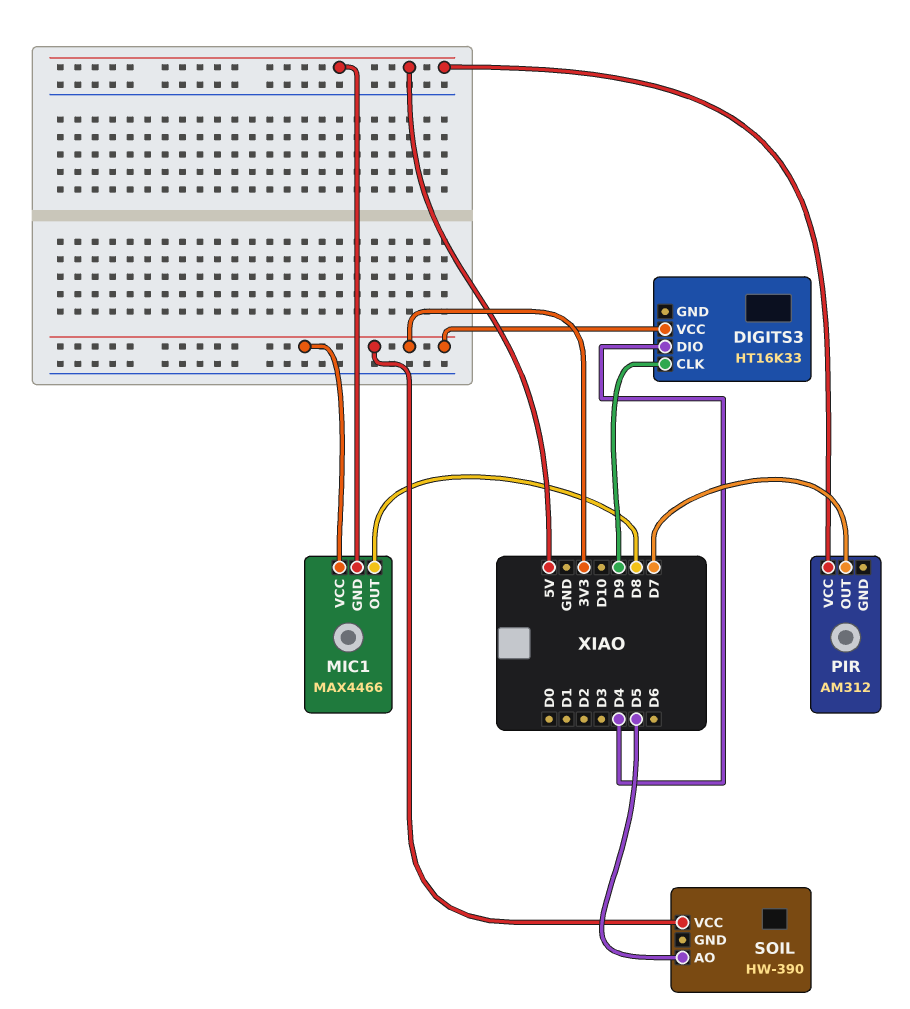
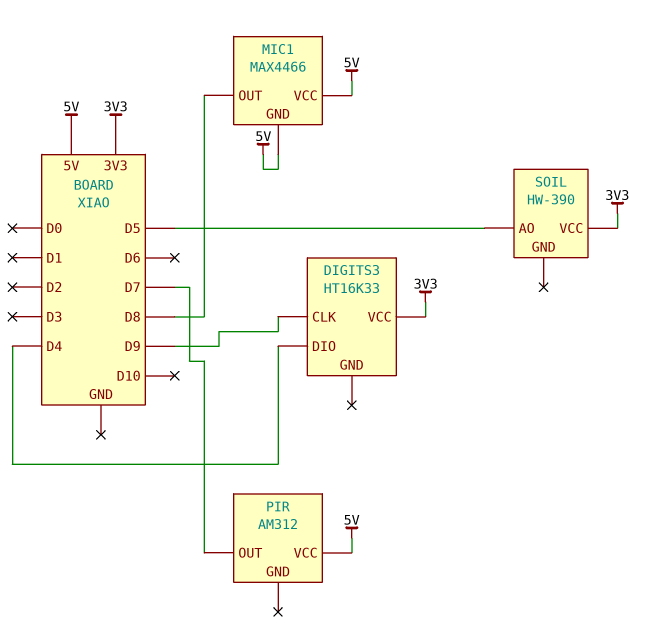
MIC1 pin VCC: 3V3 -> 5V

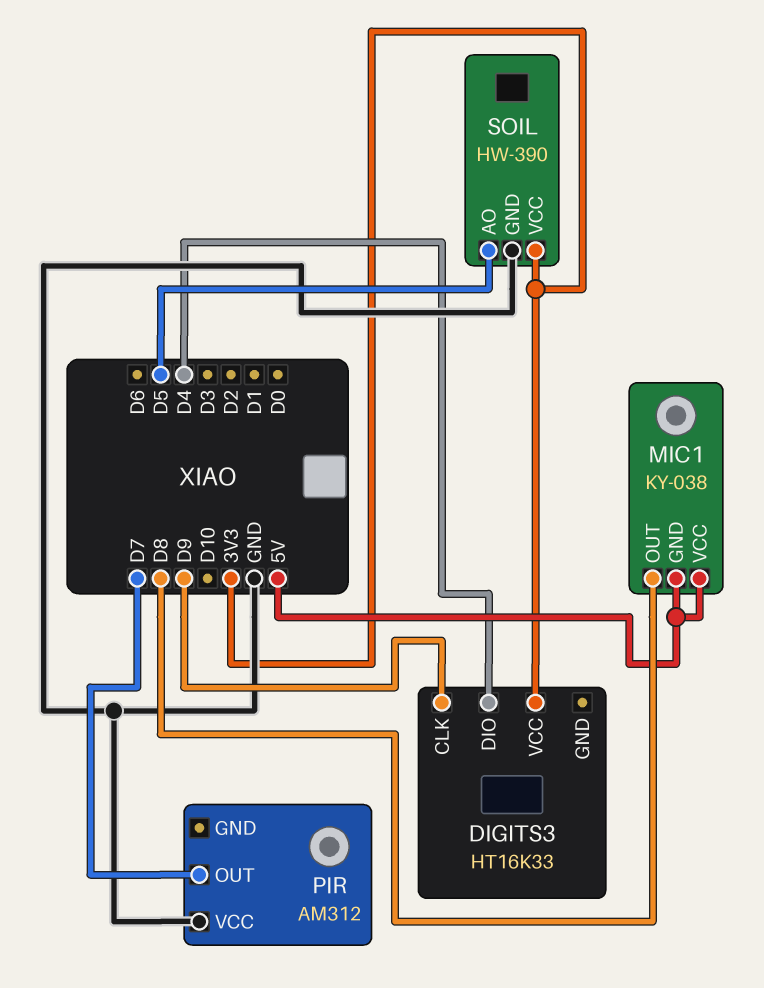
MIC1: MAX4466 -> KY-038
PIR pin VCC: 5V -> GND
SOIL pin GND: none -> GND

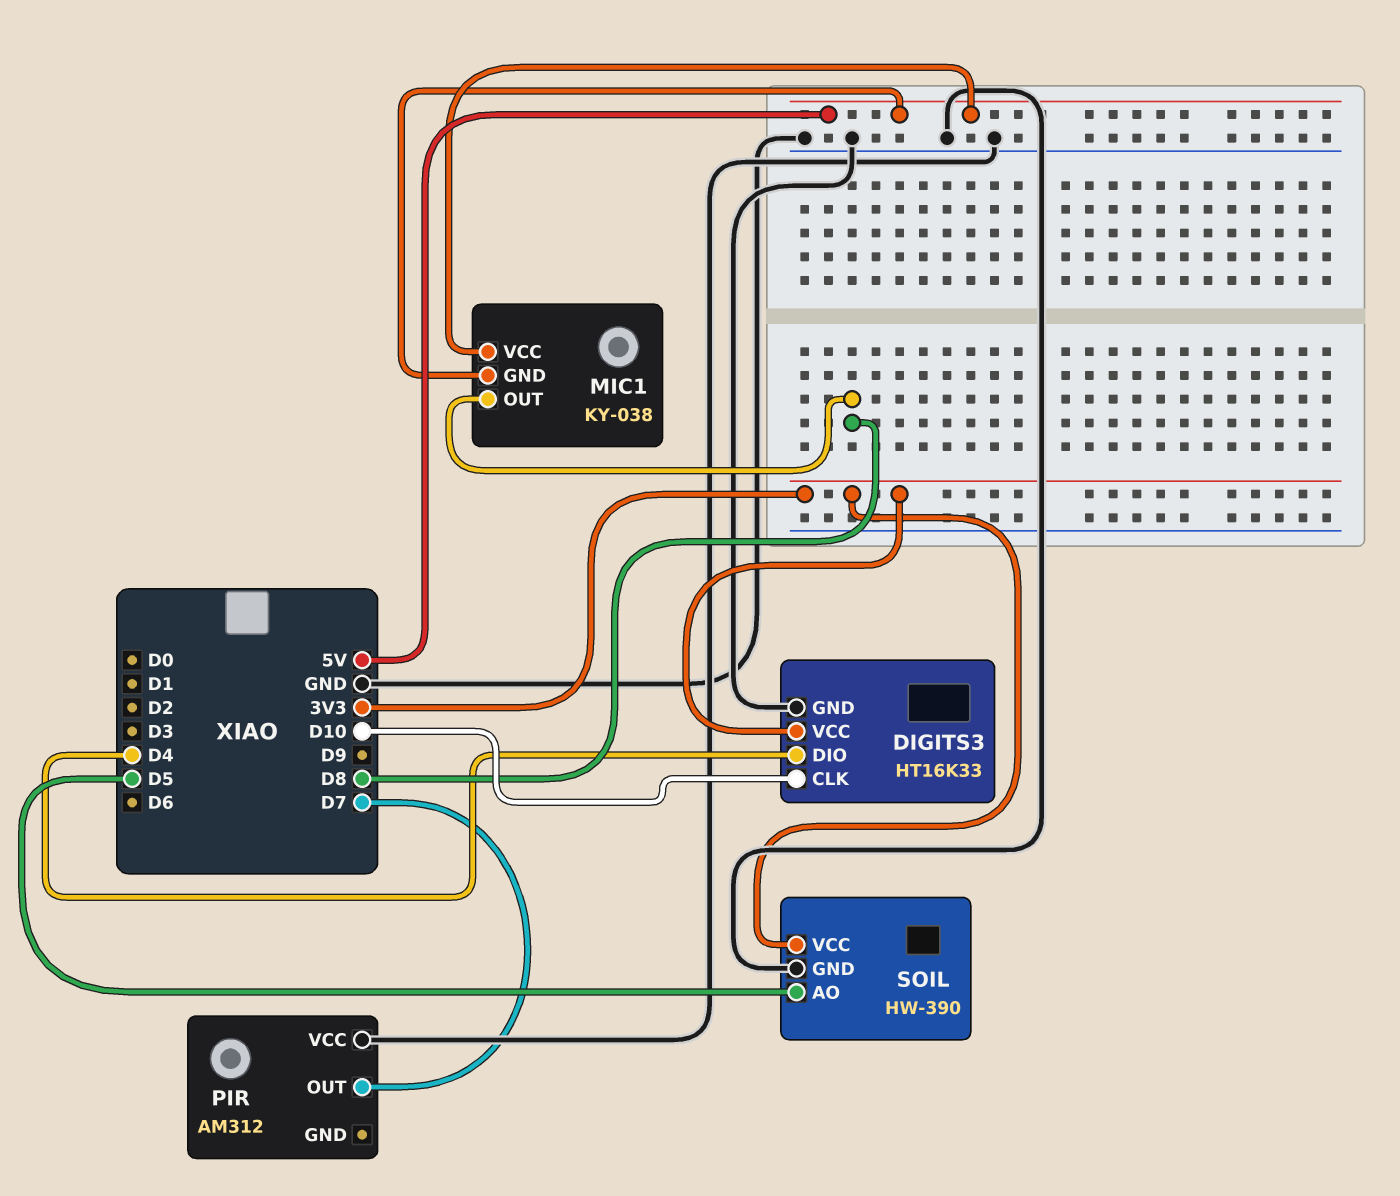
DIGITS3 pin CLK: D9 -> D10
DIGITS3 pin GND: none -> GND

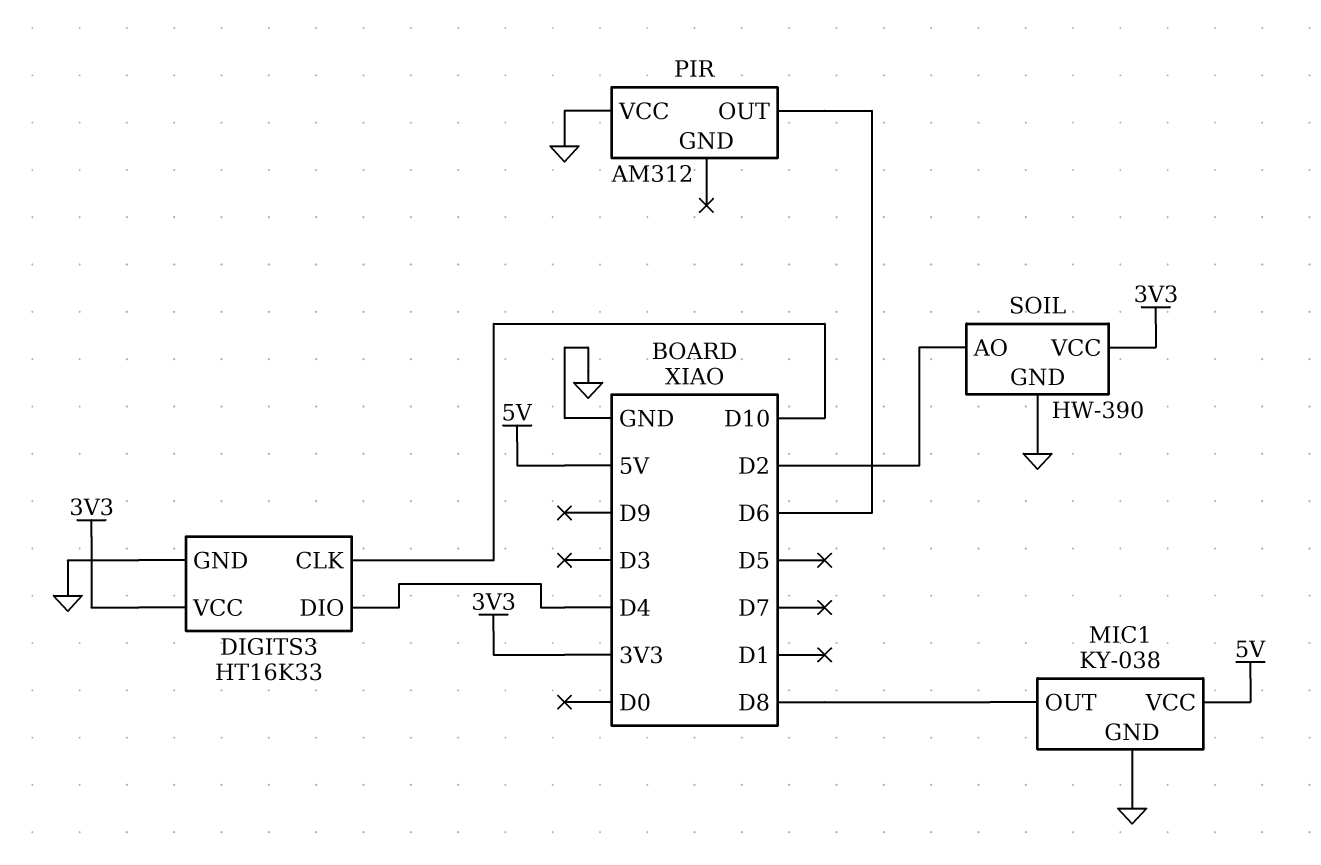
MIC1 pin GND: 5V -> GND
PIR pin OUT: D7 -> D6
SOIL pin AO: D5 -> D2

